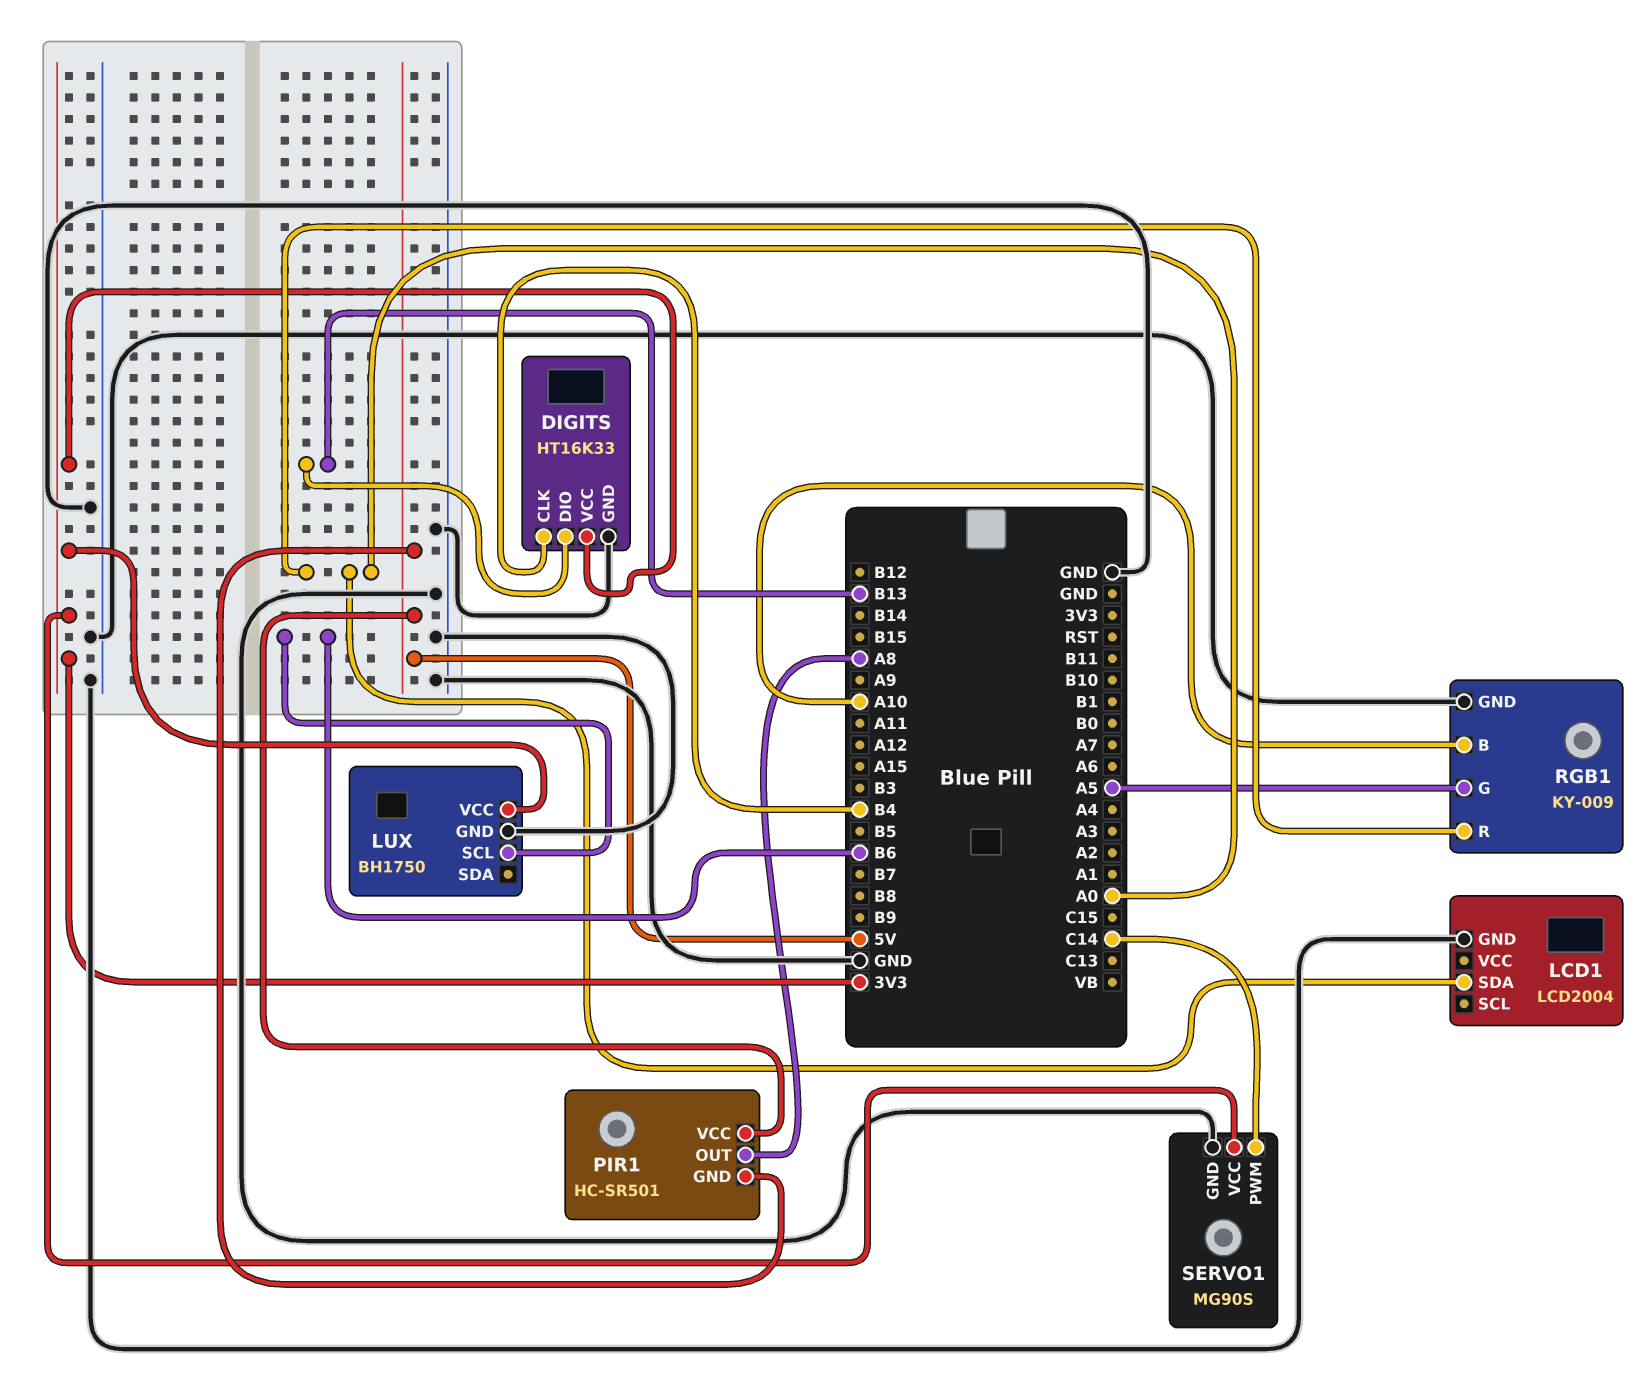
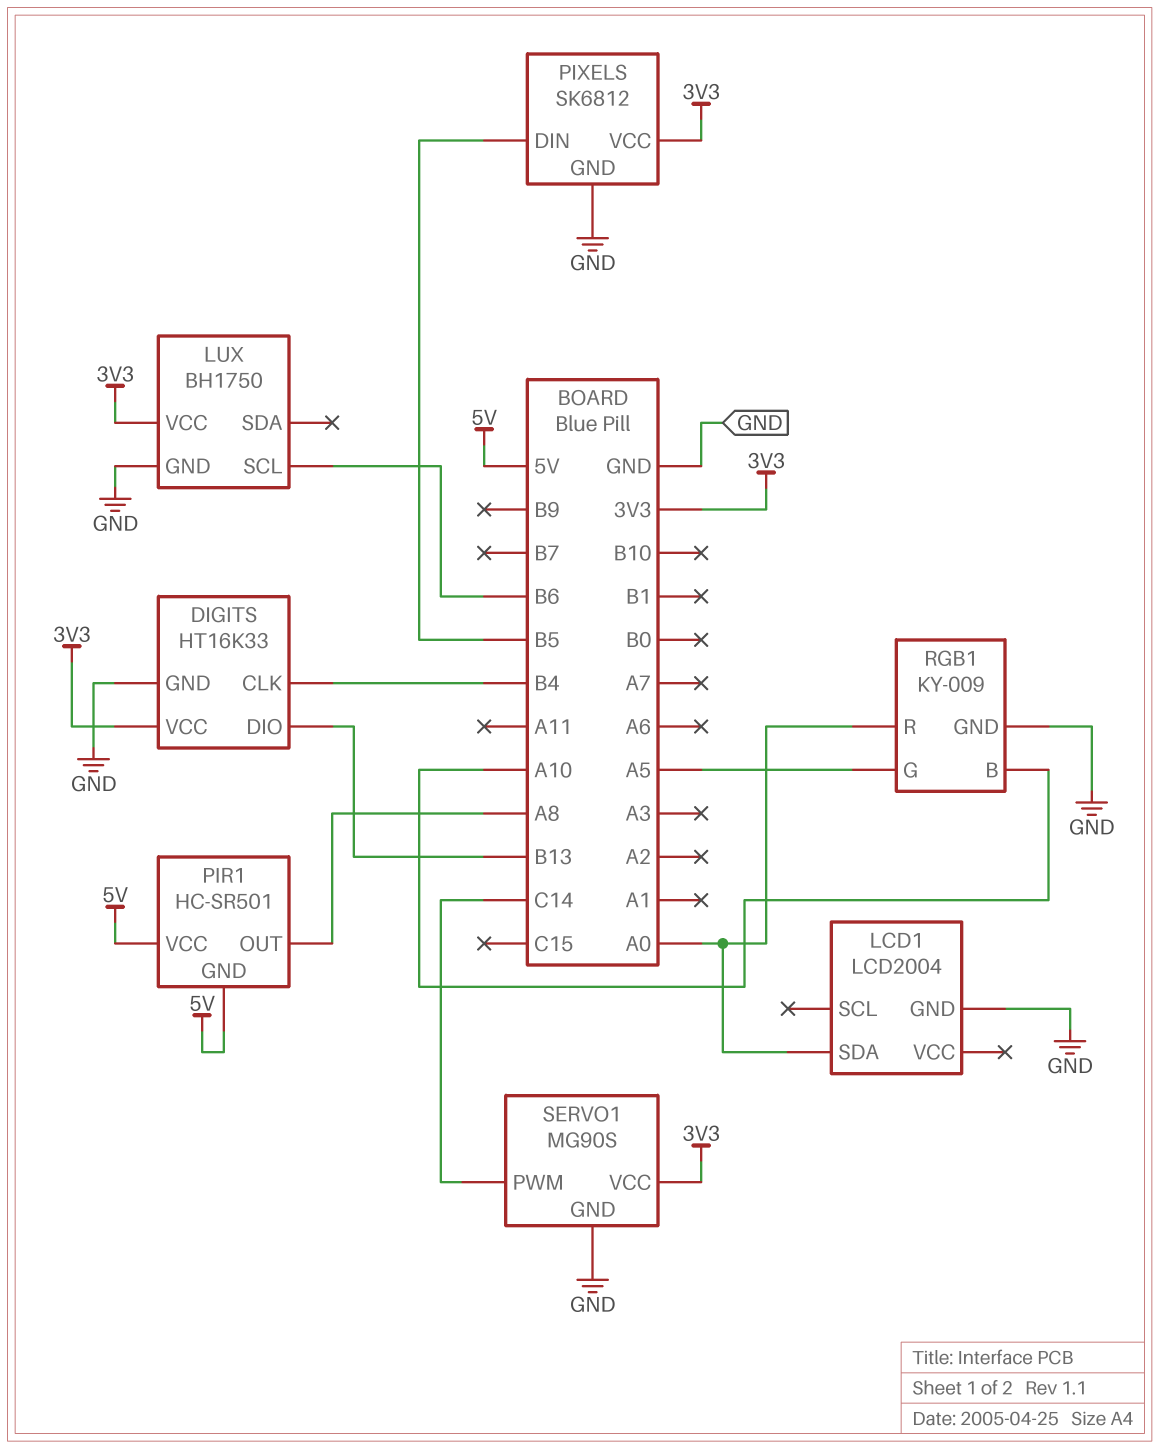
PIXELS: none -> SK6812
PIXELS pin DIN: none -> B5
PIXELS pin GND: none -> GND
PIXELS pin VCC: none -> 3V3

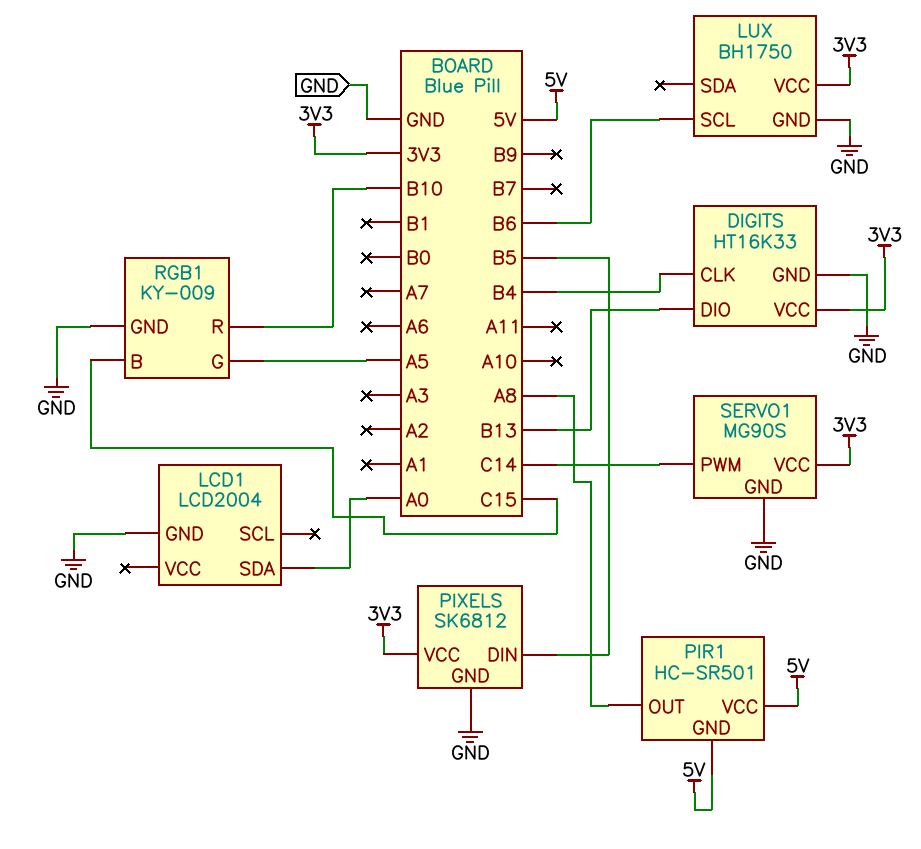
RGB1 pin B: A10 -> C15
RGB1 pin R: A0 -> B10

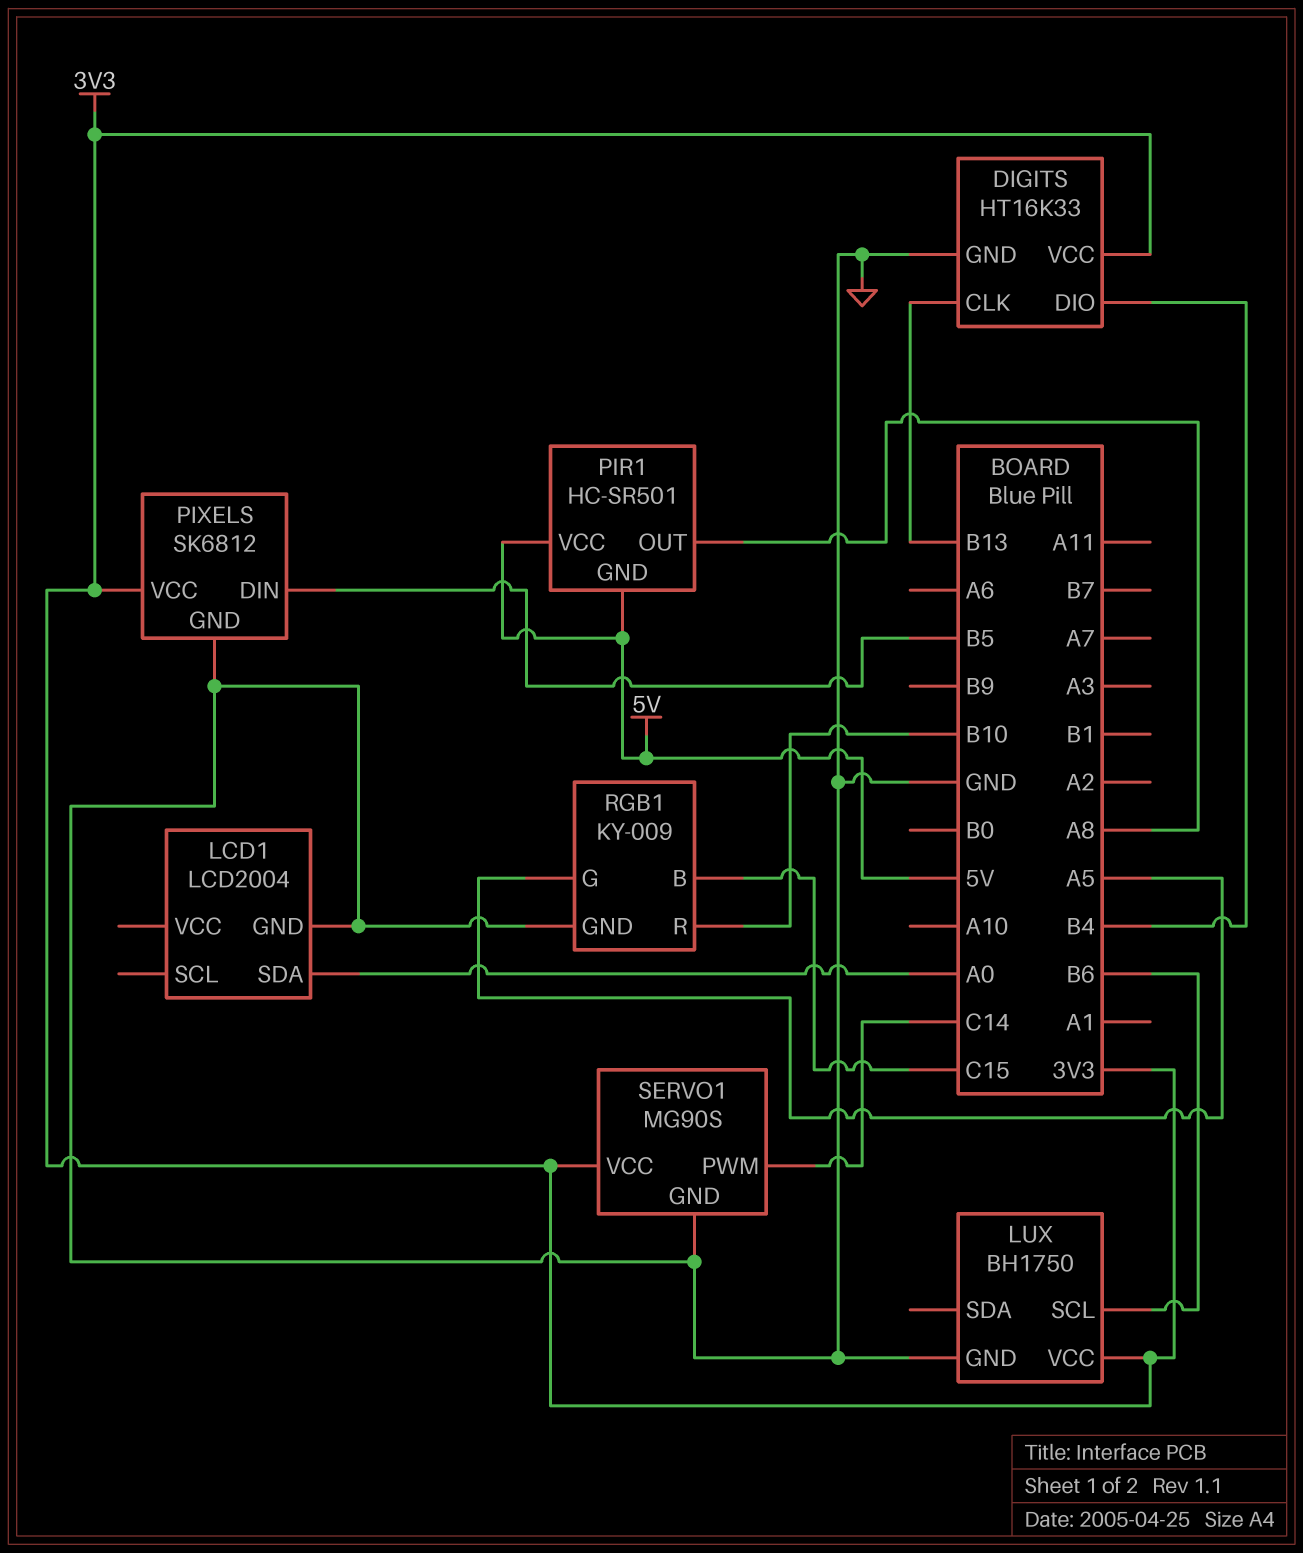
DIGITS pin CLK: B4 -> B13
DIGITS pin DIO: B13 -> B4

